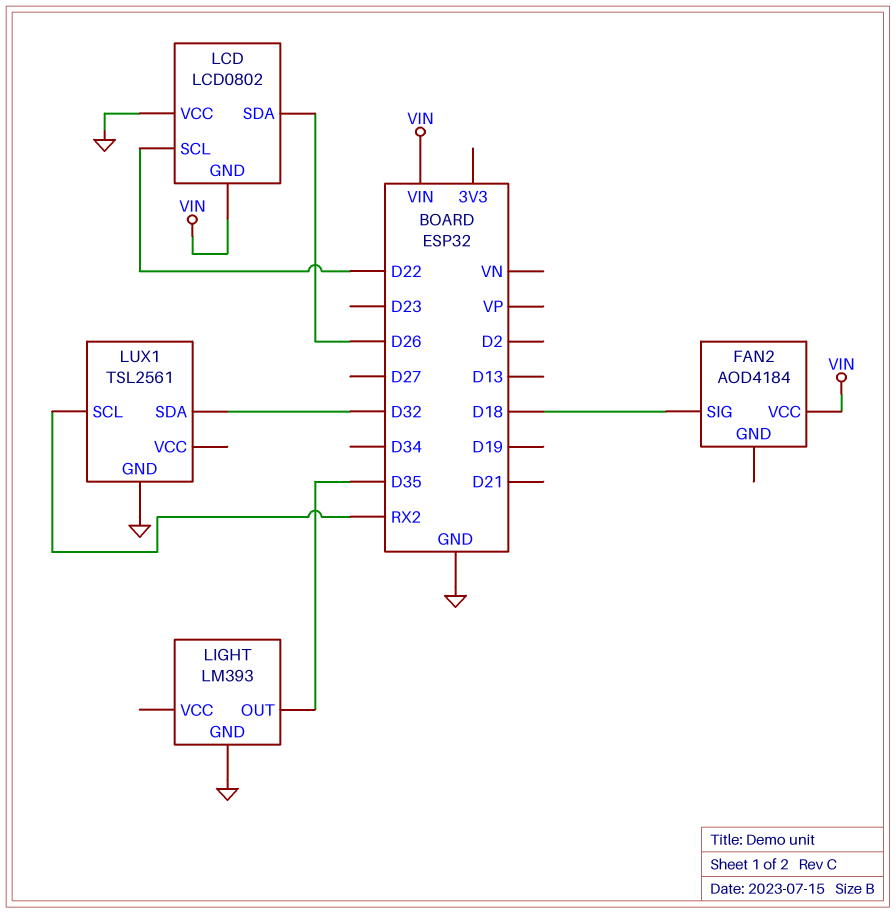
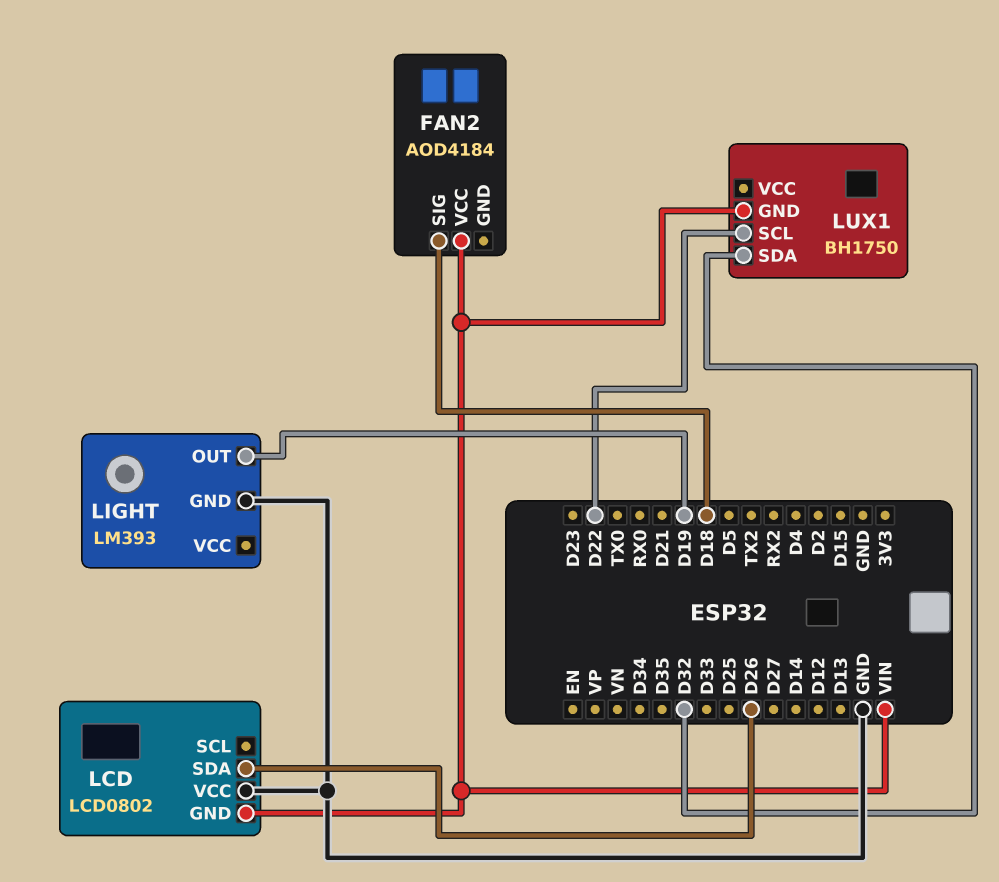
LCD pin SCL: D22 -> none
LIGHT pin OUT: D35 -> D19
LUX1: TSL2561 -> BH1750
LUX1 pin GND: GND -> VIN
LUX1 pin SCL: RX2 -> D22

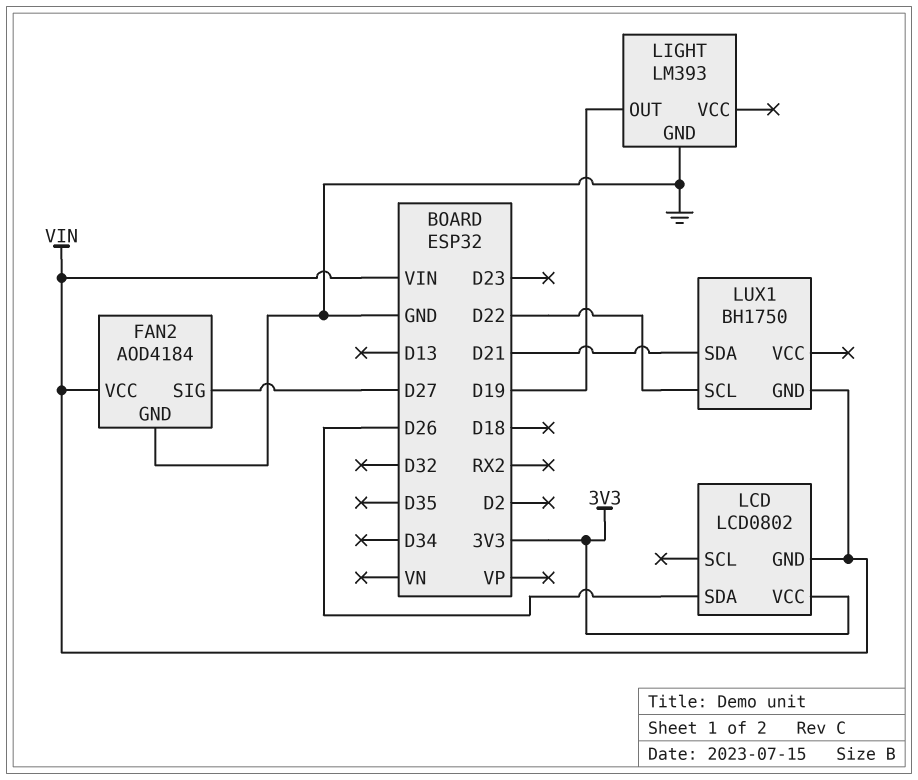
FAN2 pin GND: none -> GND
FAN2 pin SIG: D18 -> D27
LCD pin VCC: GND -> 3V3
LUX1 pin SDA: D32 -> D21

